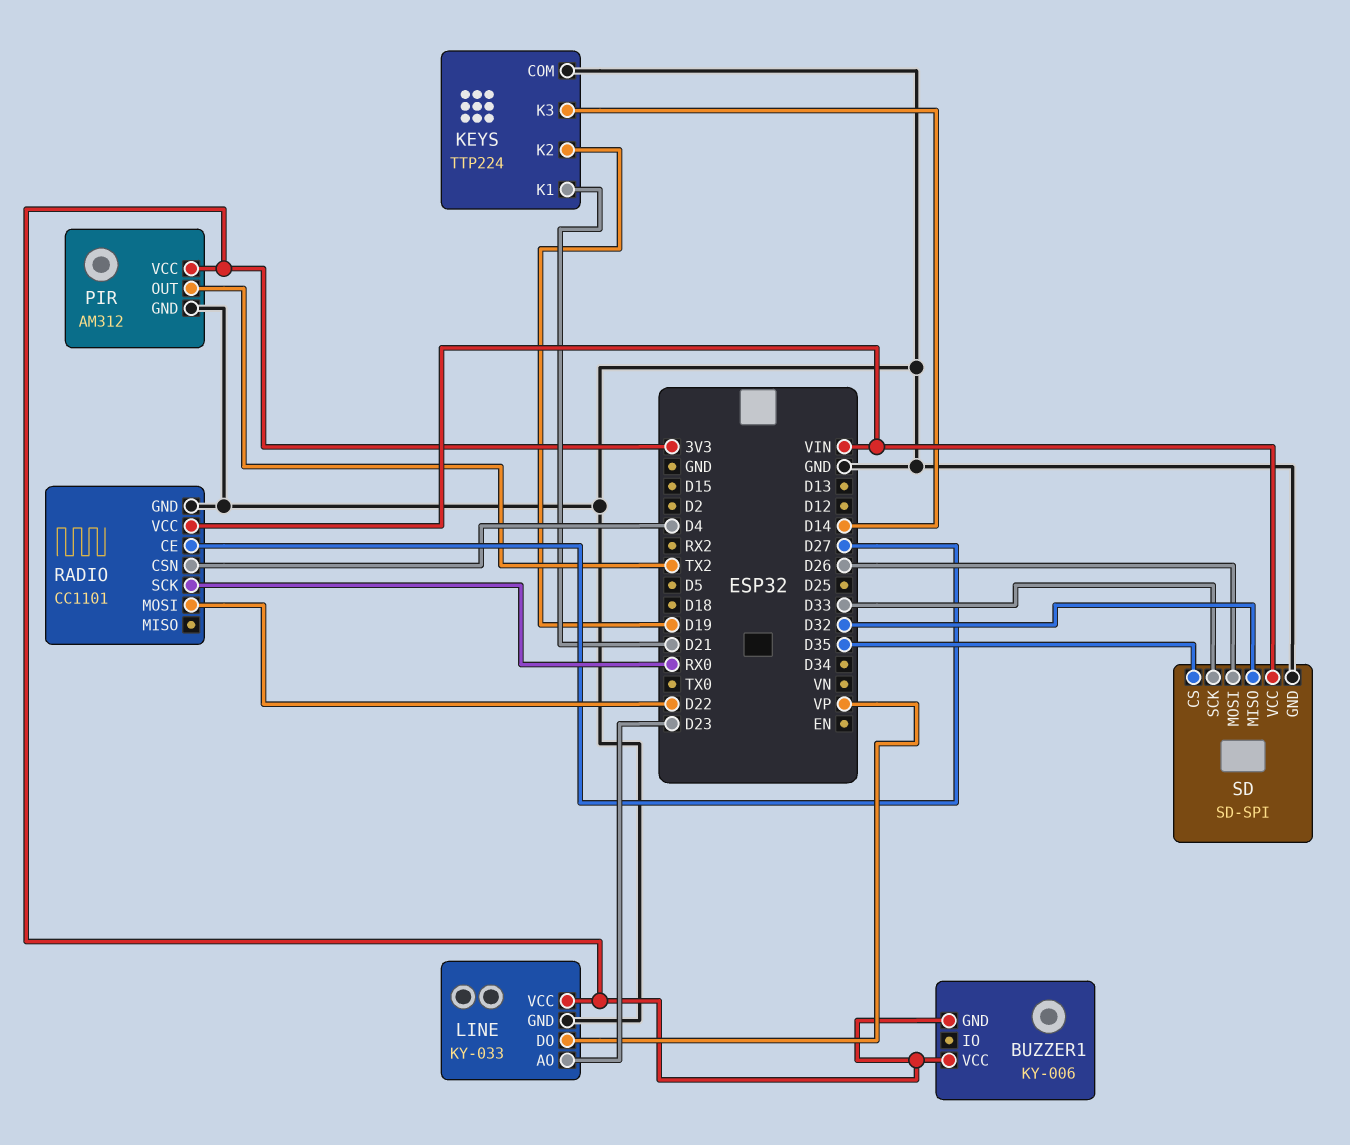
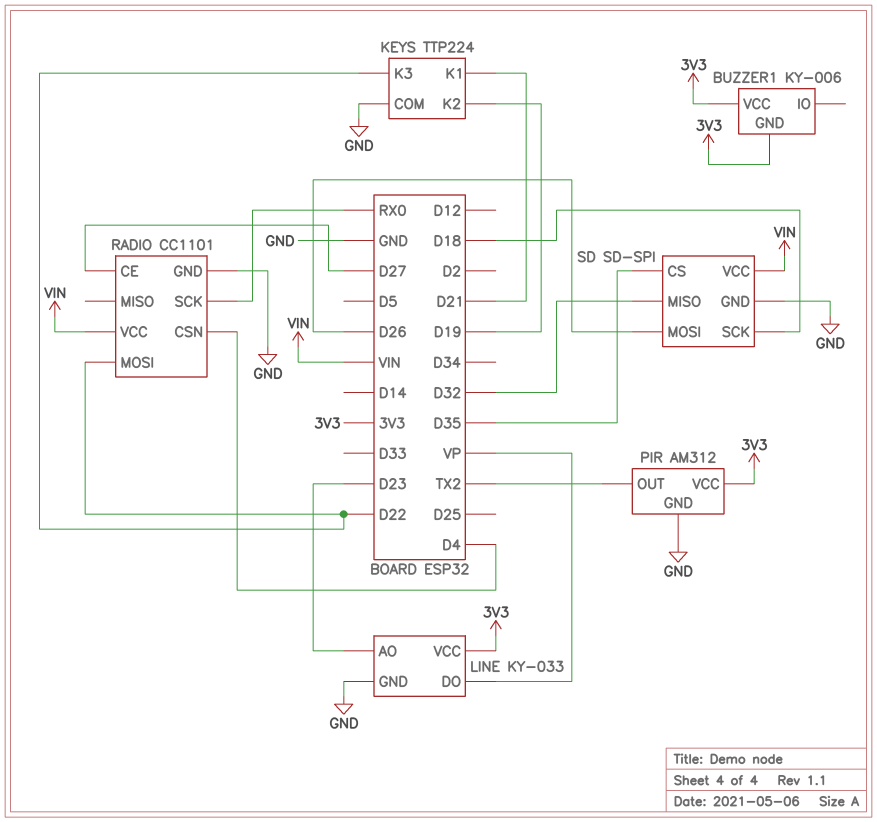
KEYS pin K3: D14 -> D22
SD pin SCK: D33 -> D18

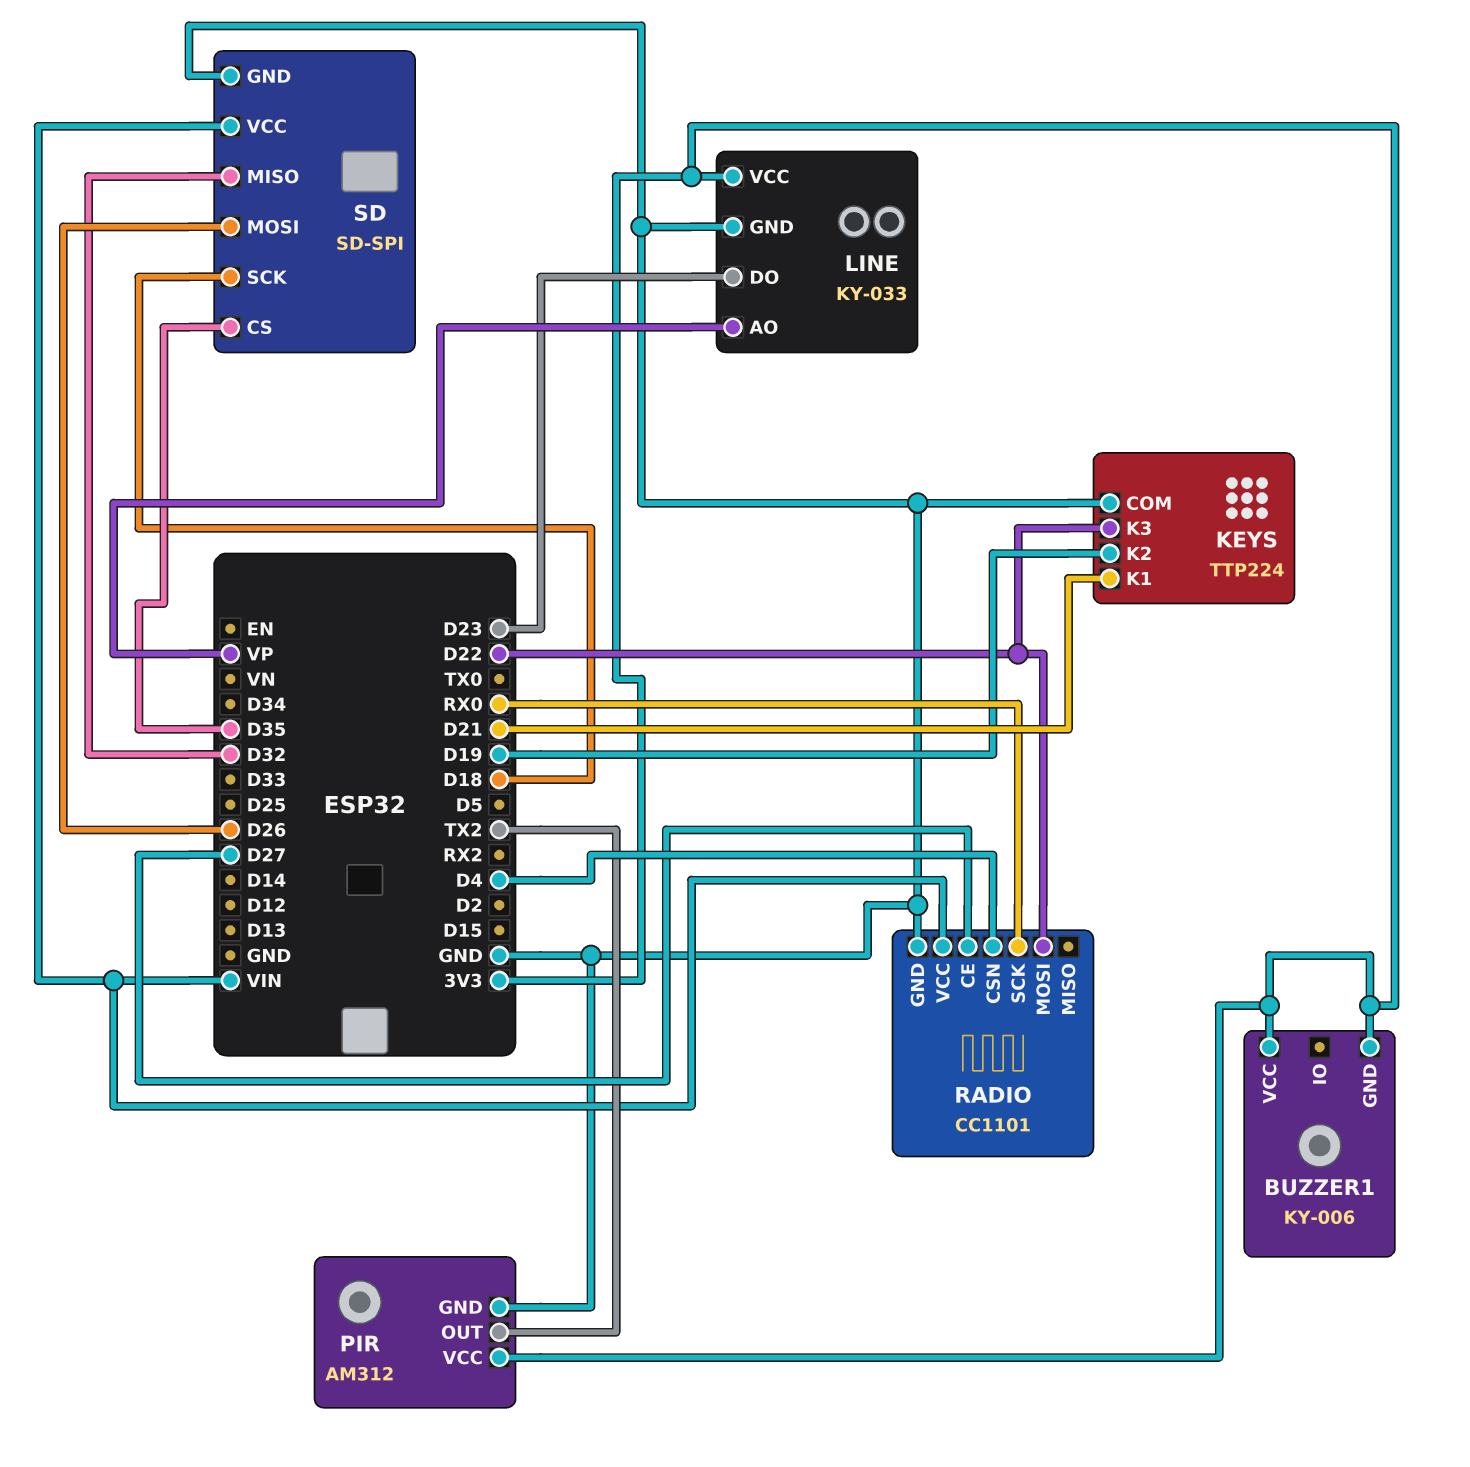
LINE pin AO: D23 -> VP
LINE pin DO: VP -> D23

